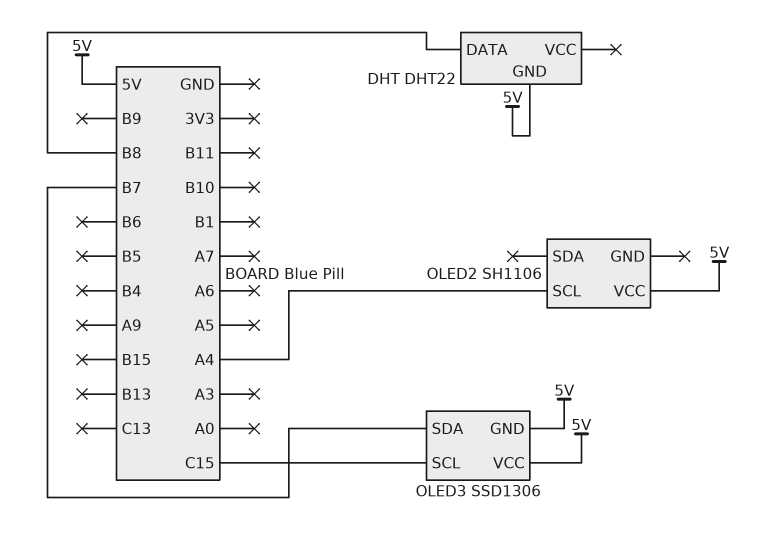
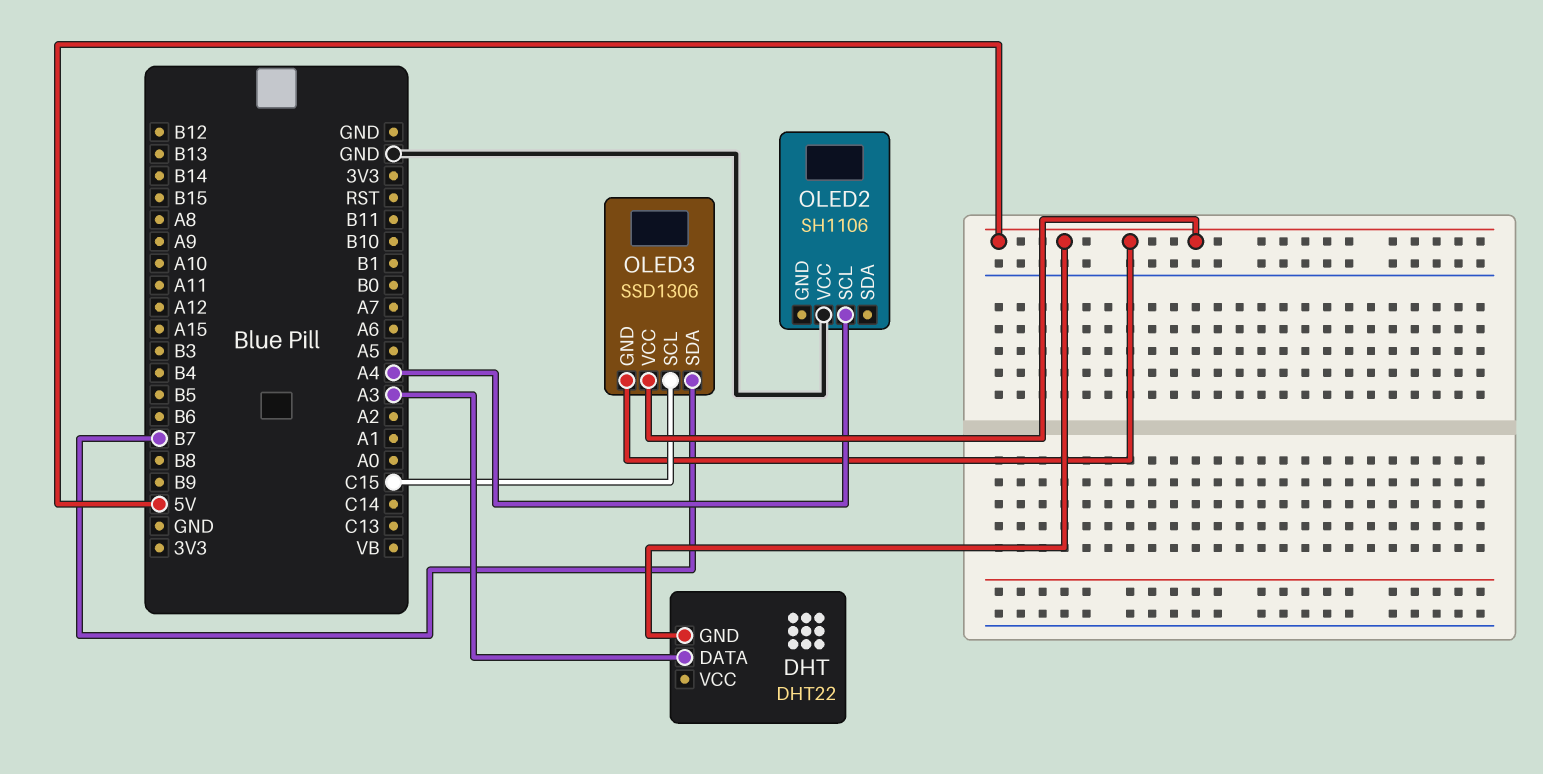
DHT pin DATA: B8 -> A3
OLED2 pin VCC: 5V -> GND

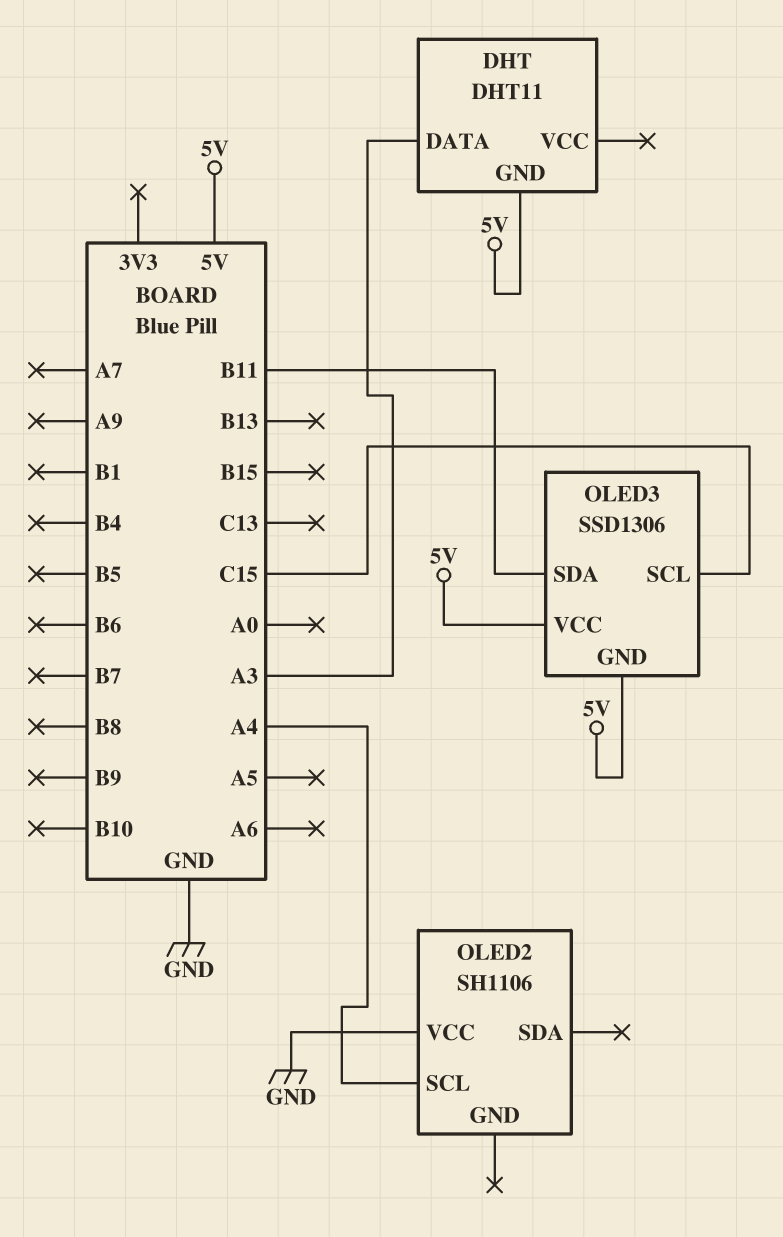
DHT: DHT22 -> DHT11
OLED3 pin SDA: B7 -> B11

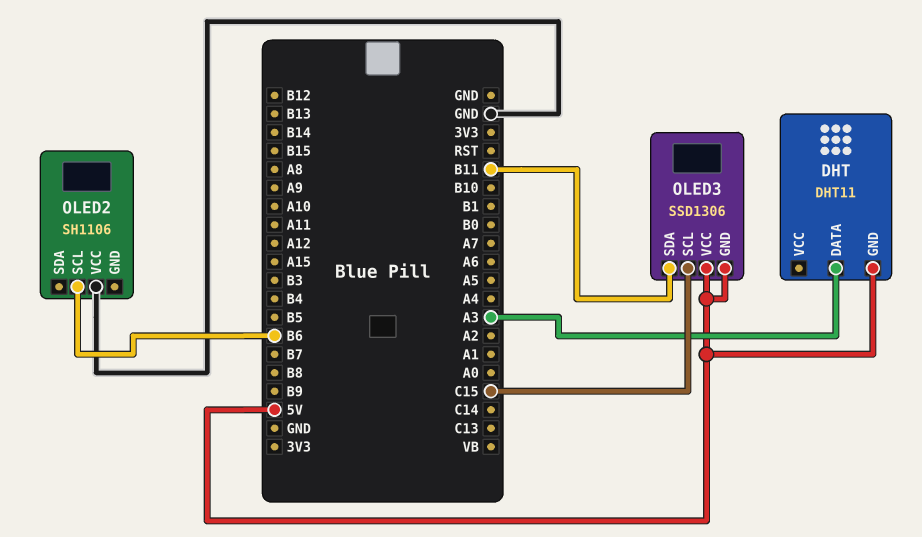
OLED2 pin SCL: A4 -> B6

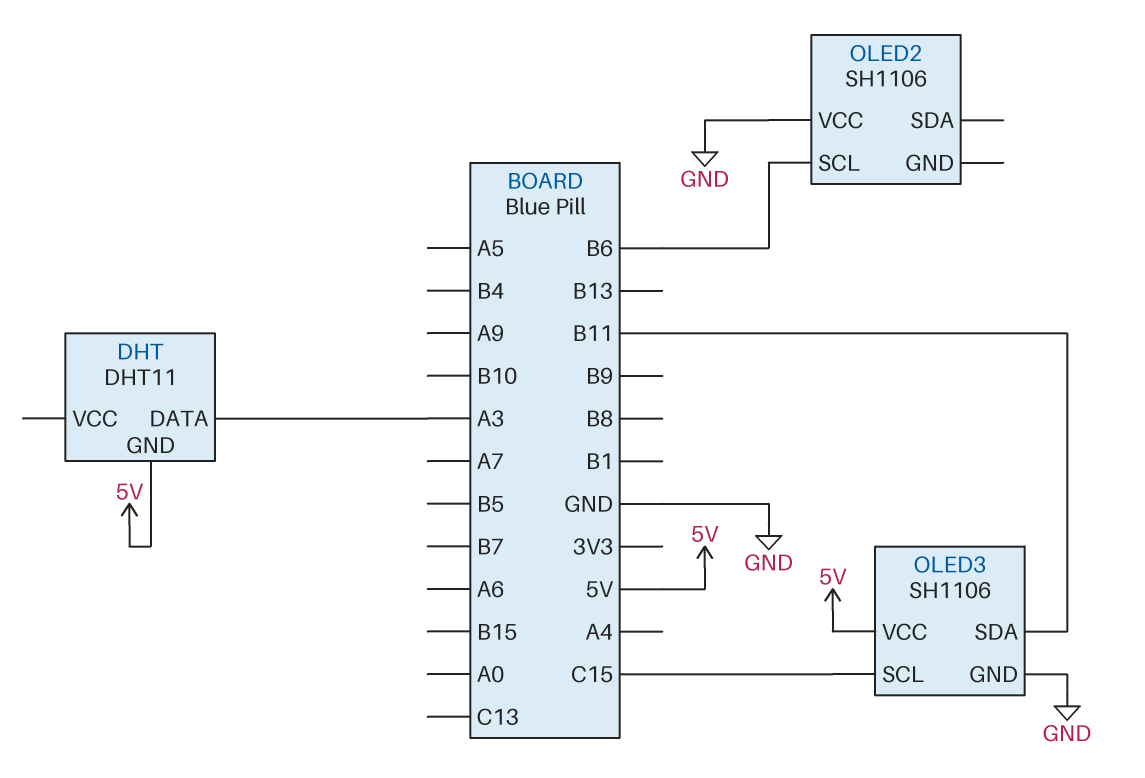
OLED3: SSD1306 -> SH1106
OLED3 pin GND: 5V -> GND

